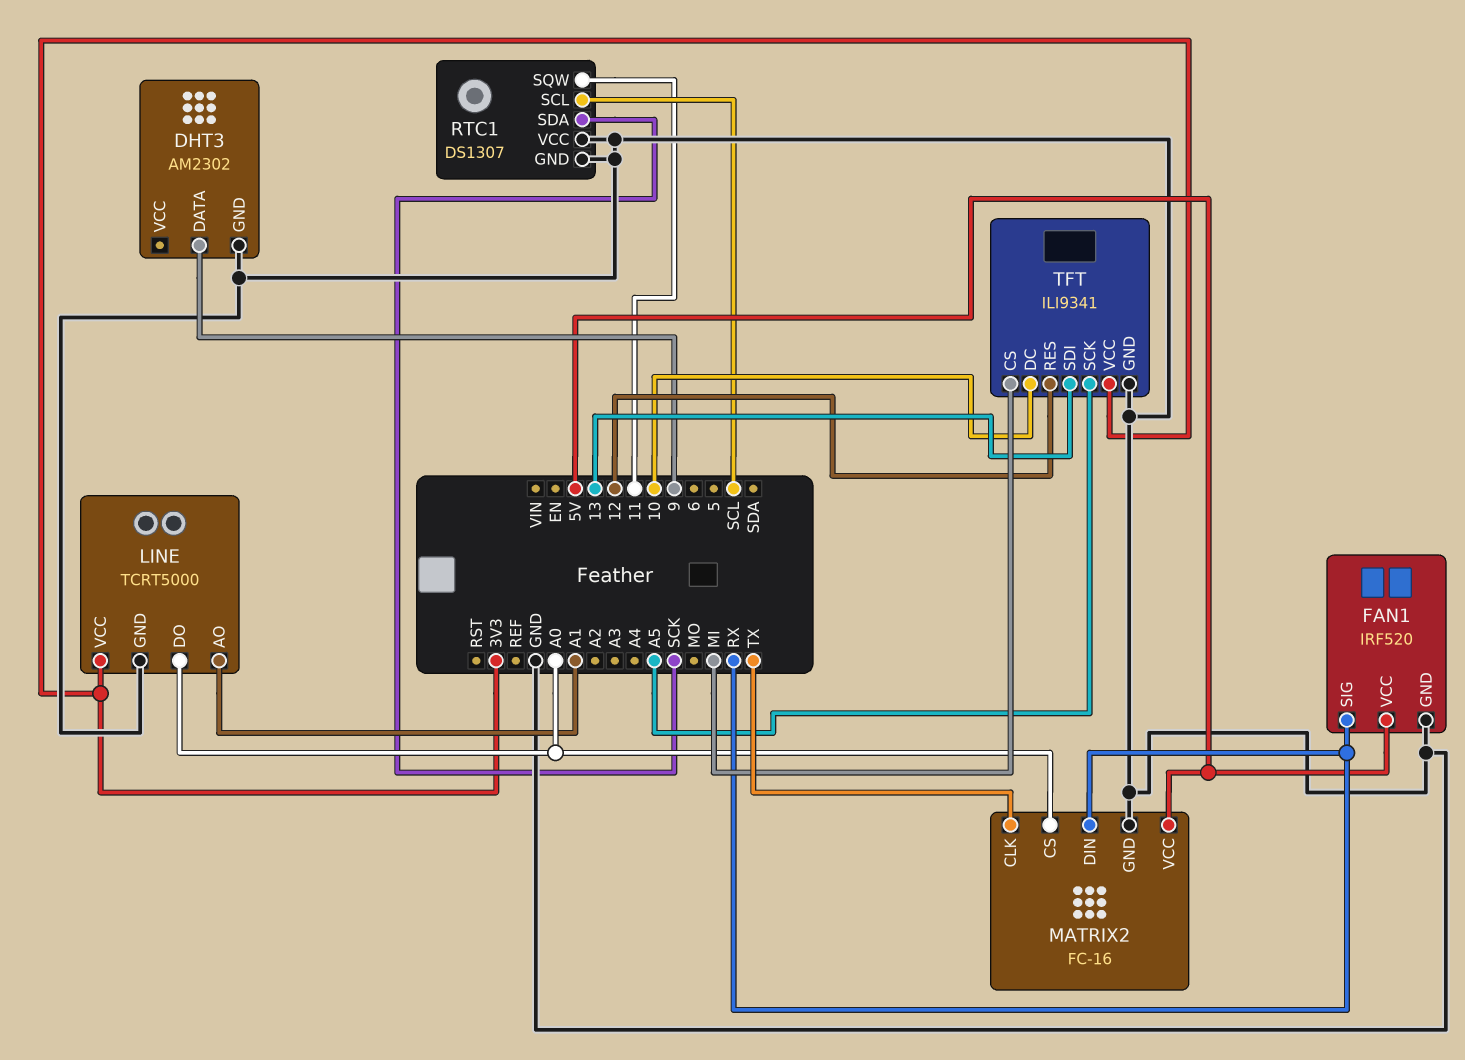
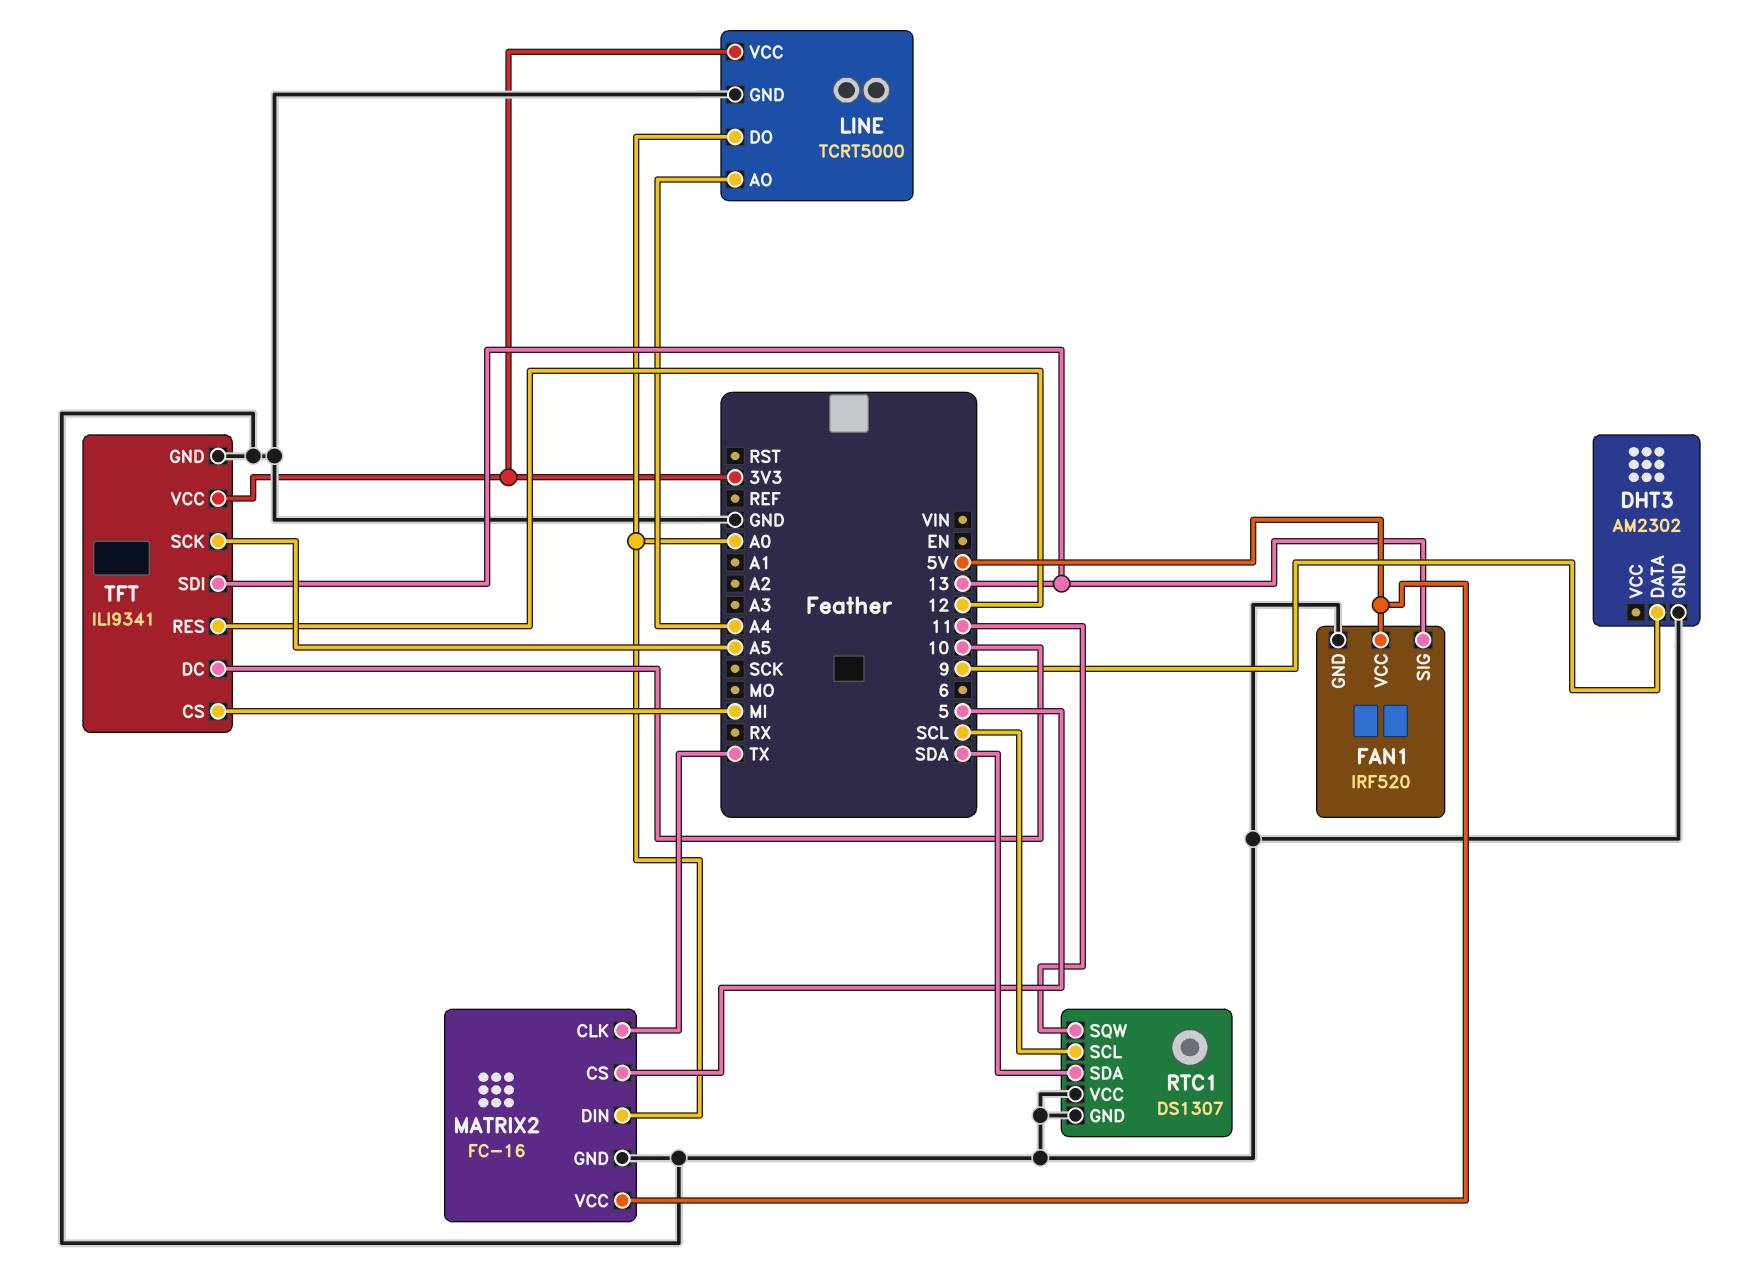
FAN1 pin SIG: RX -> 13
LINE pin AO: A1 -> A4
MATRIX2 pin CS: A0 -> 5
MATRIX2 pin DIN: RX -> A0
RTC1 pin SDA: SCK -> SDA

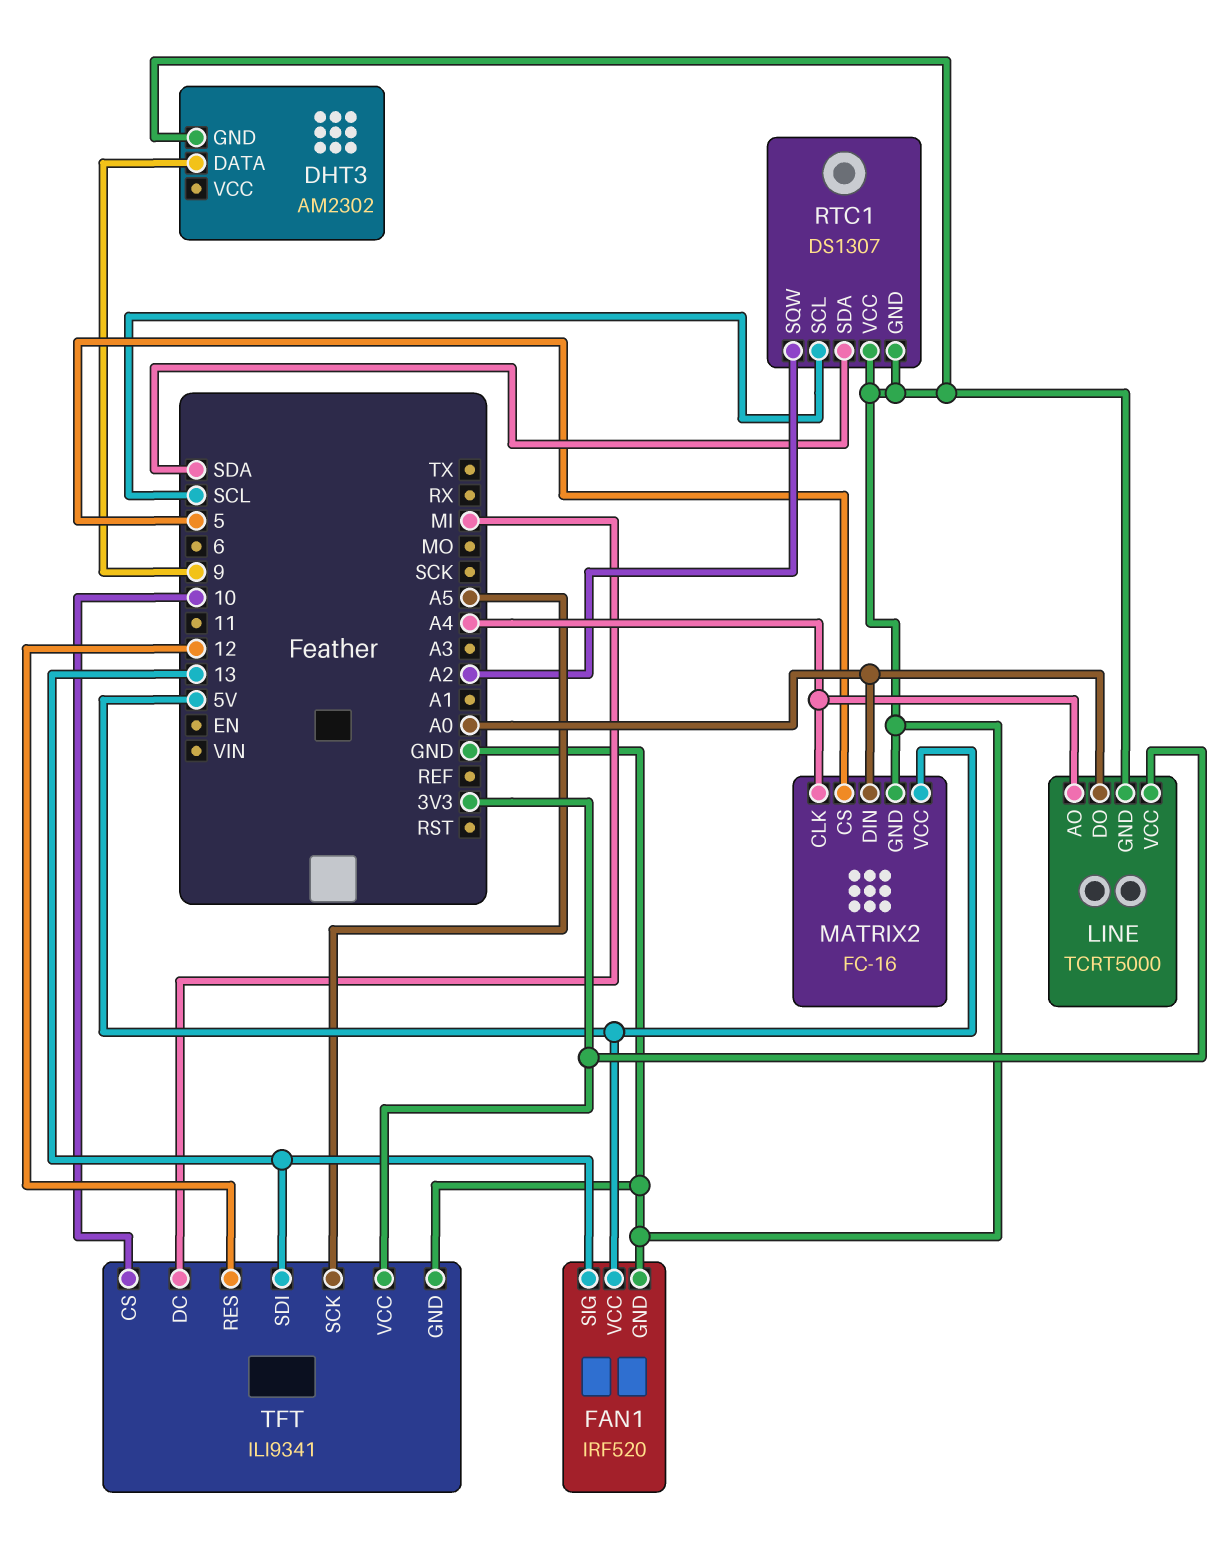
MATRIX2 pin CLK: TX -> A4
RTC1 pin SQW: 11 -> A2
TFT pin CS: MI -> 10
TFT pin DC: 10 -> MI

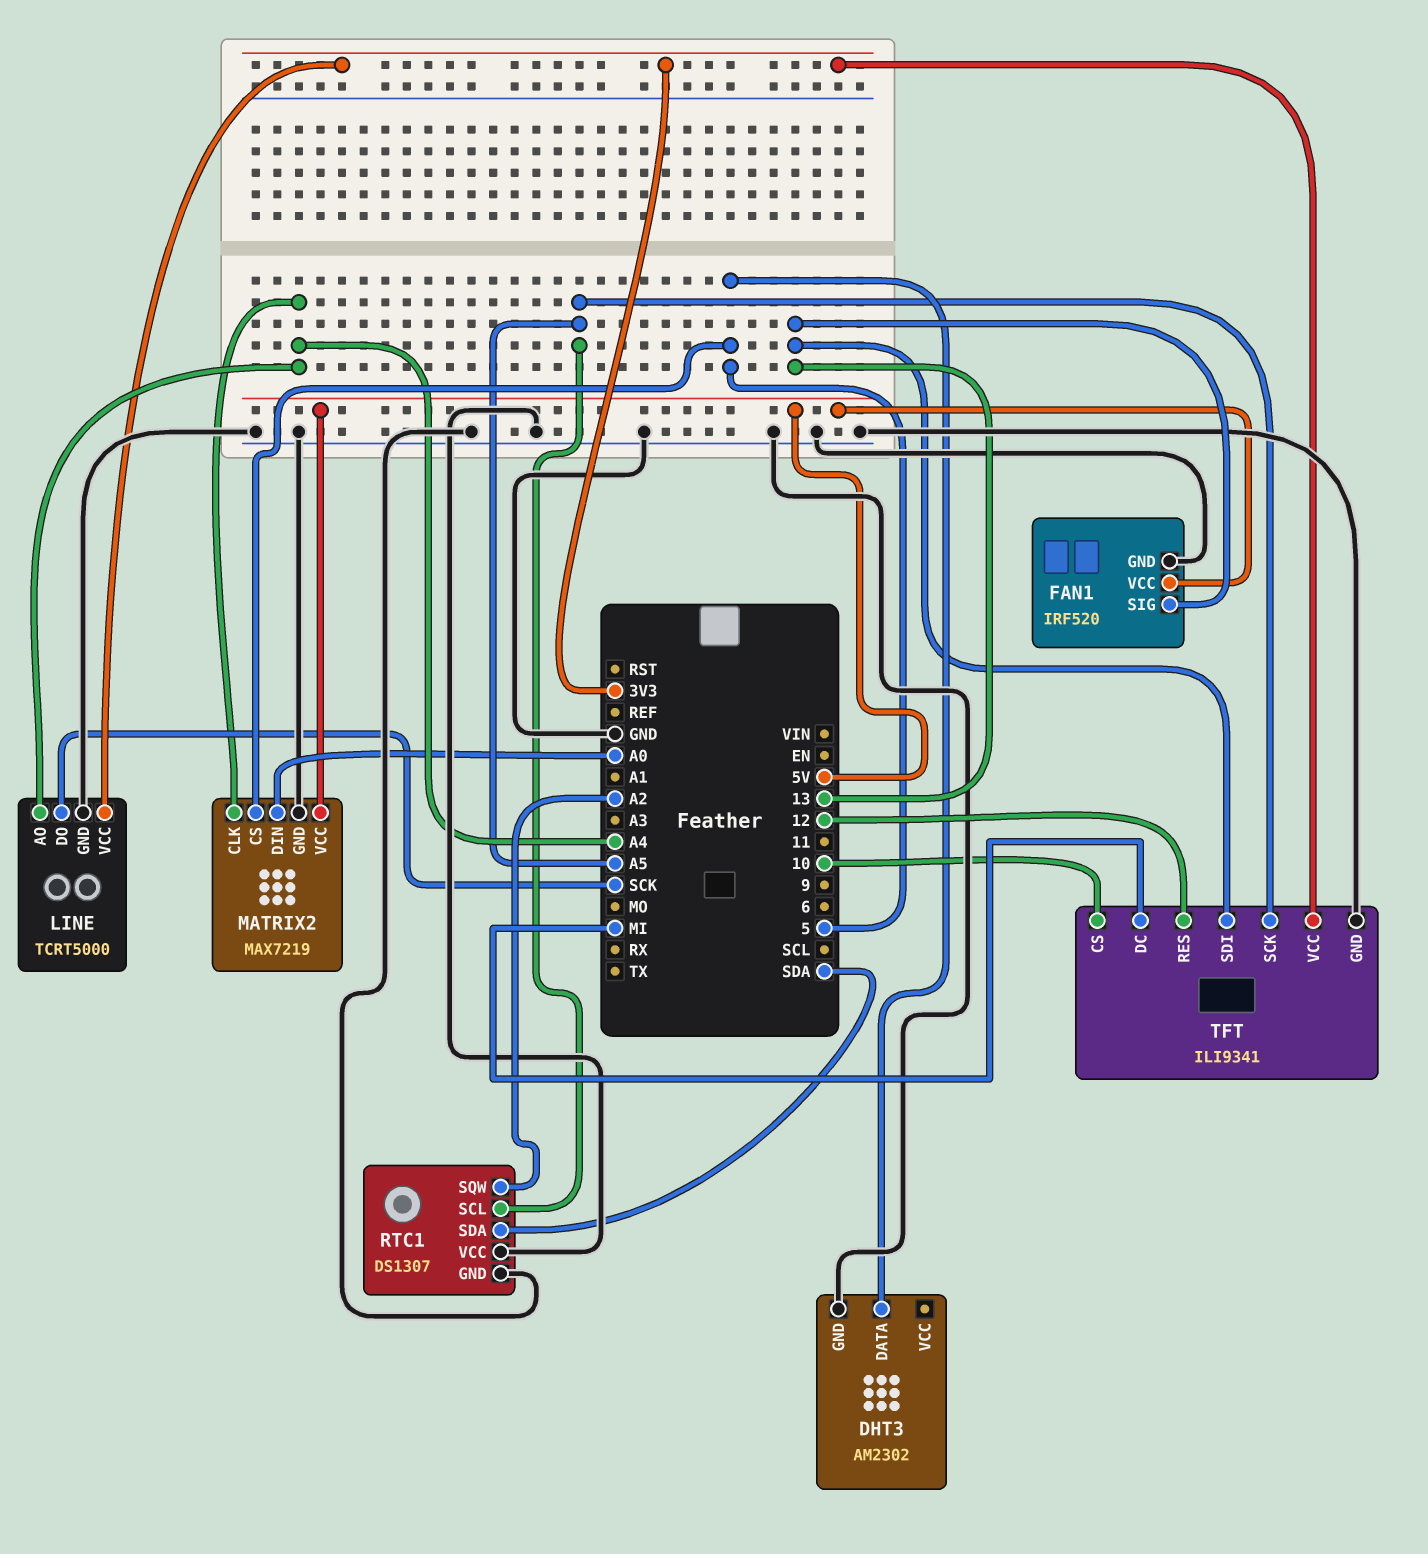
DHT3 pin DATA: 9 -> 5
LINE pin DO: A0 -> SCK
MATRIX2: FC-16 -> MAX7219
RTC1 pin SCL: SCL -> A5

